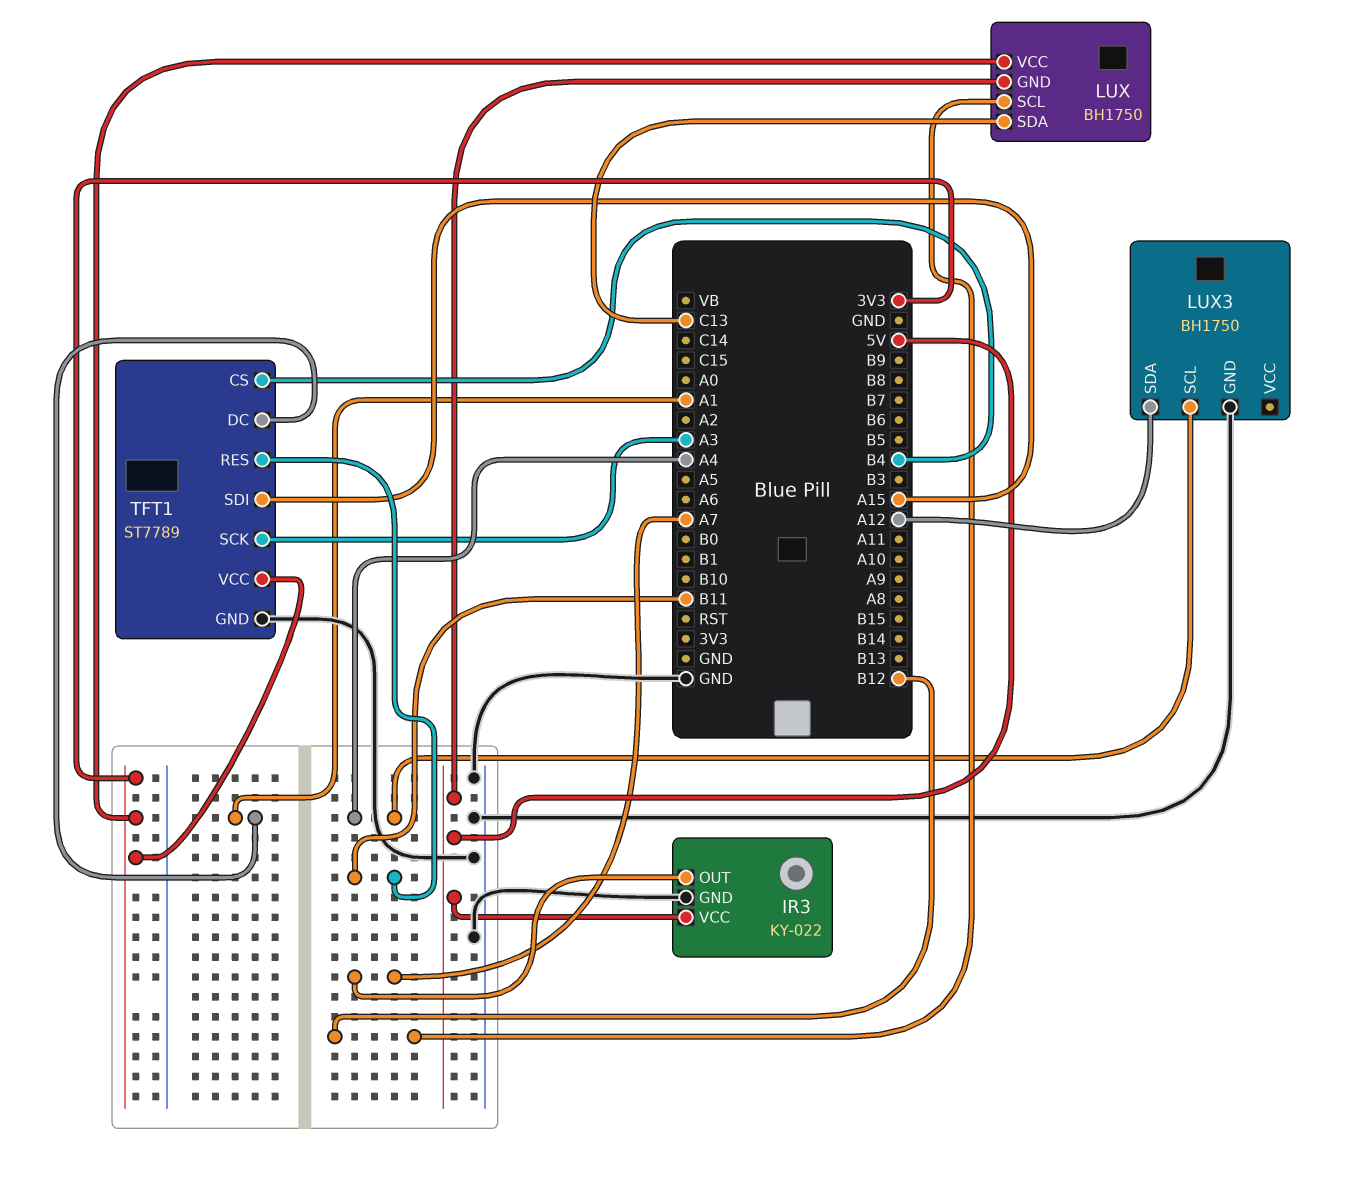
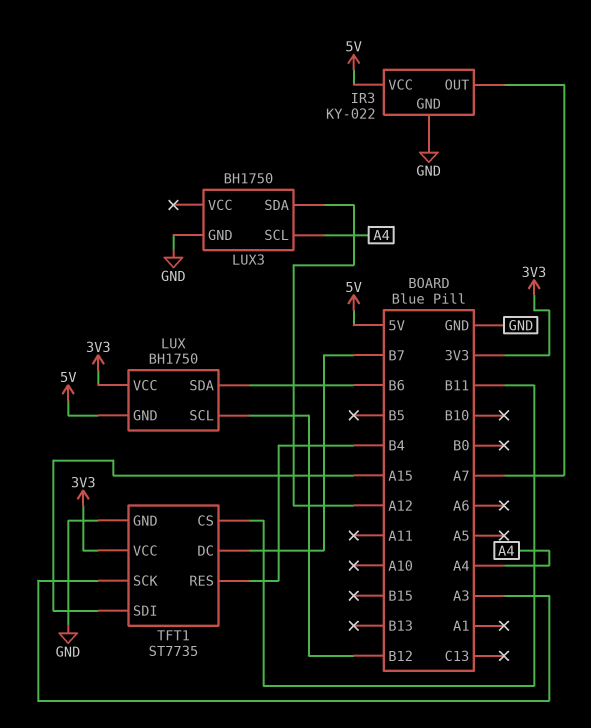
LUX pin SDA: C13 -> B6
TFT1: ST7789 -> ST7735
TFT1 pin CS: B4 -> B11
TFT1 pin DC: A1 -> B7
TFT1 pin RES: B11 -> B4

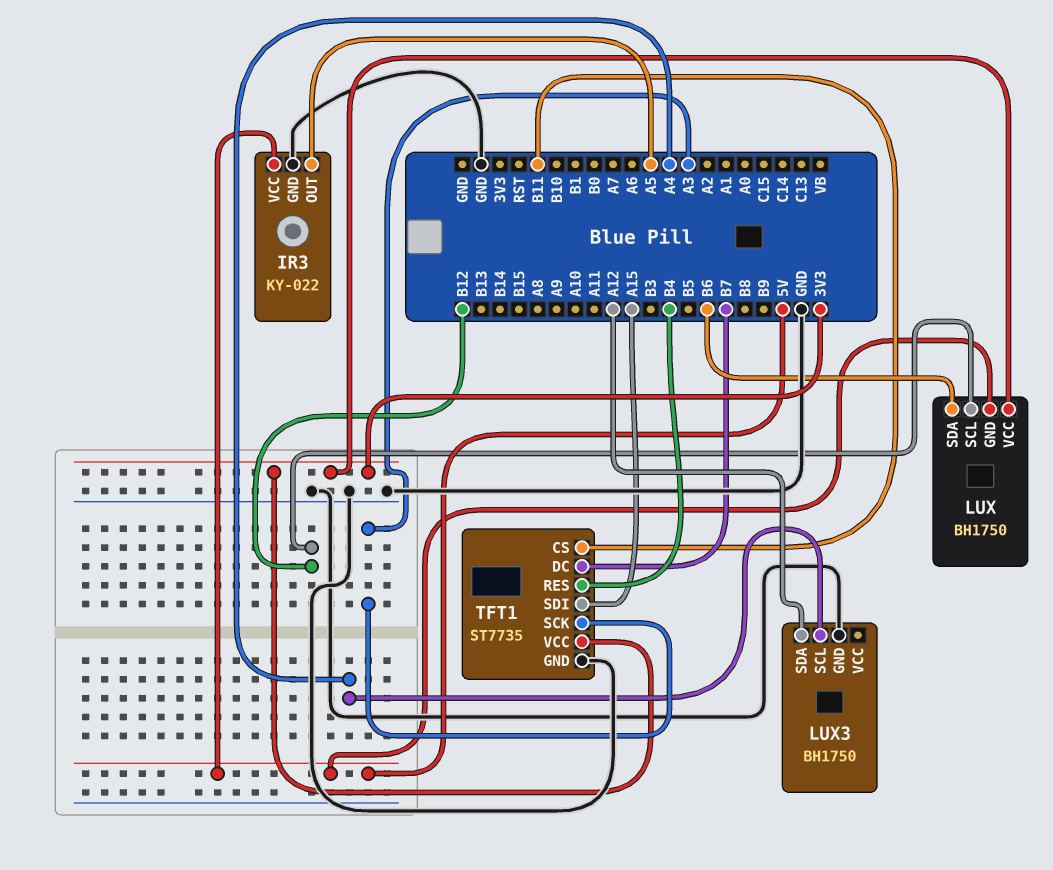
IR3 pin OUT: A7 -> A5

